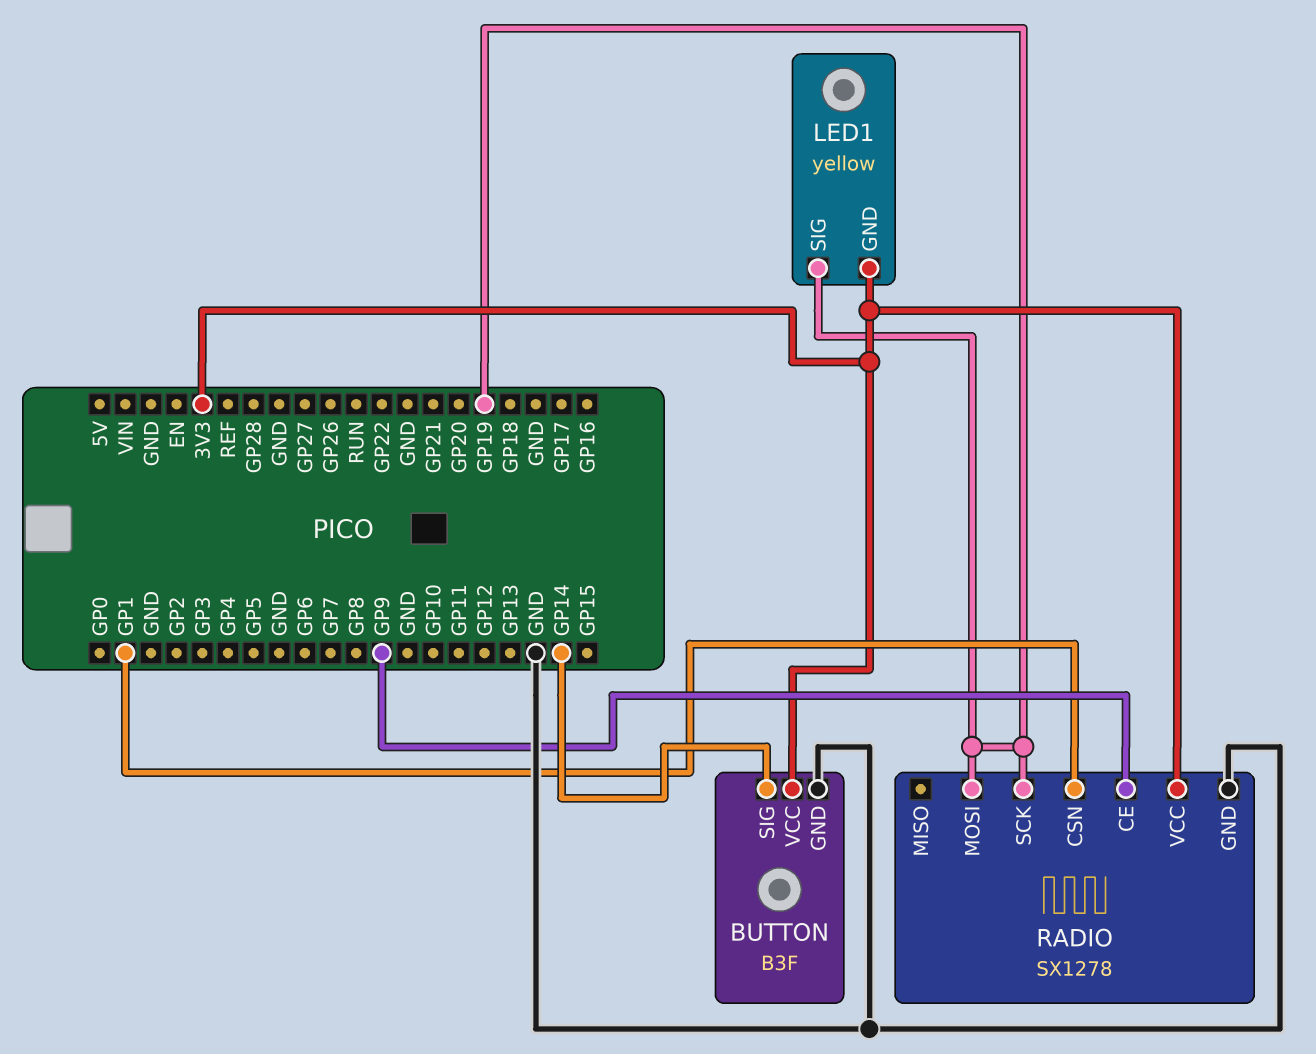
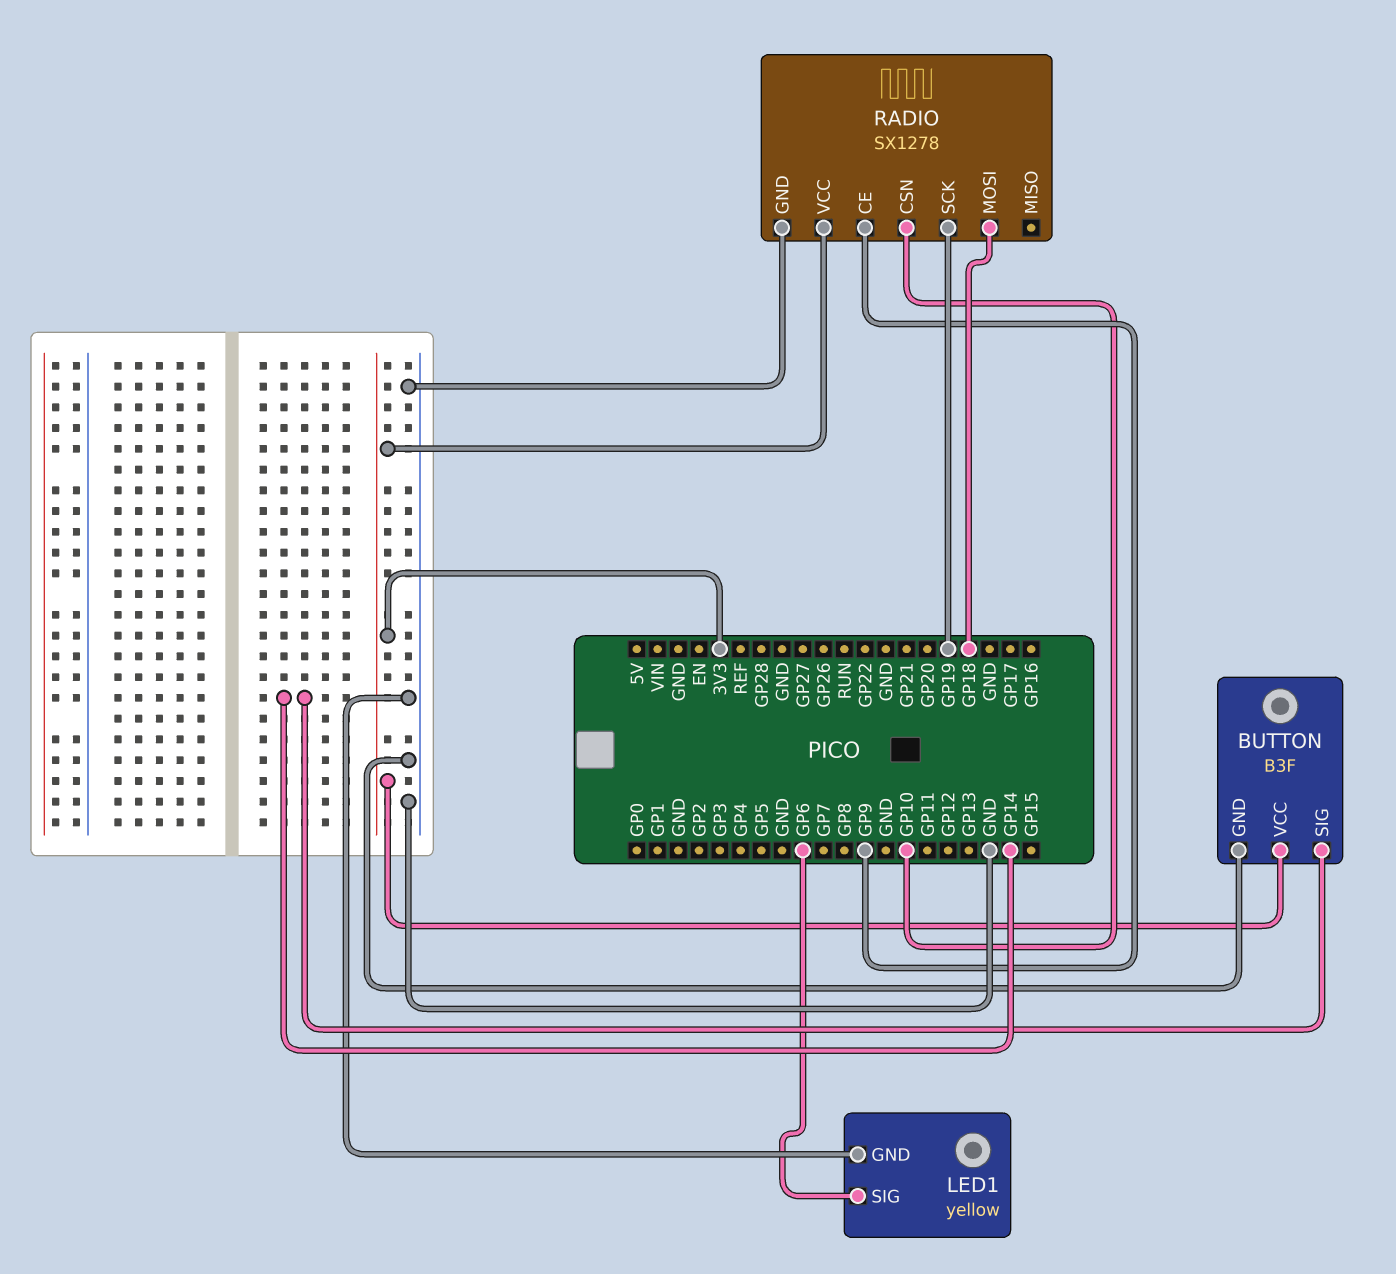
LED1 pin GND: 3V3 -> GND
LED1 pin SIG: GP19 -> GP6
RADIO pin CSN: GP1 -> GP10
RADIO pin MOSI: GP19 -> GP18

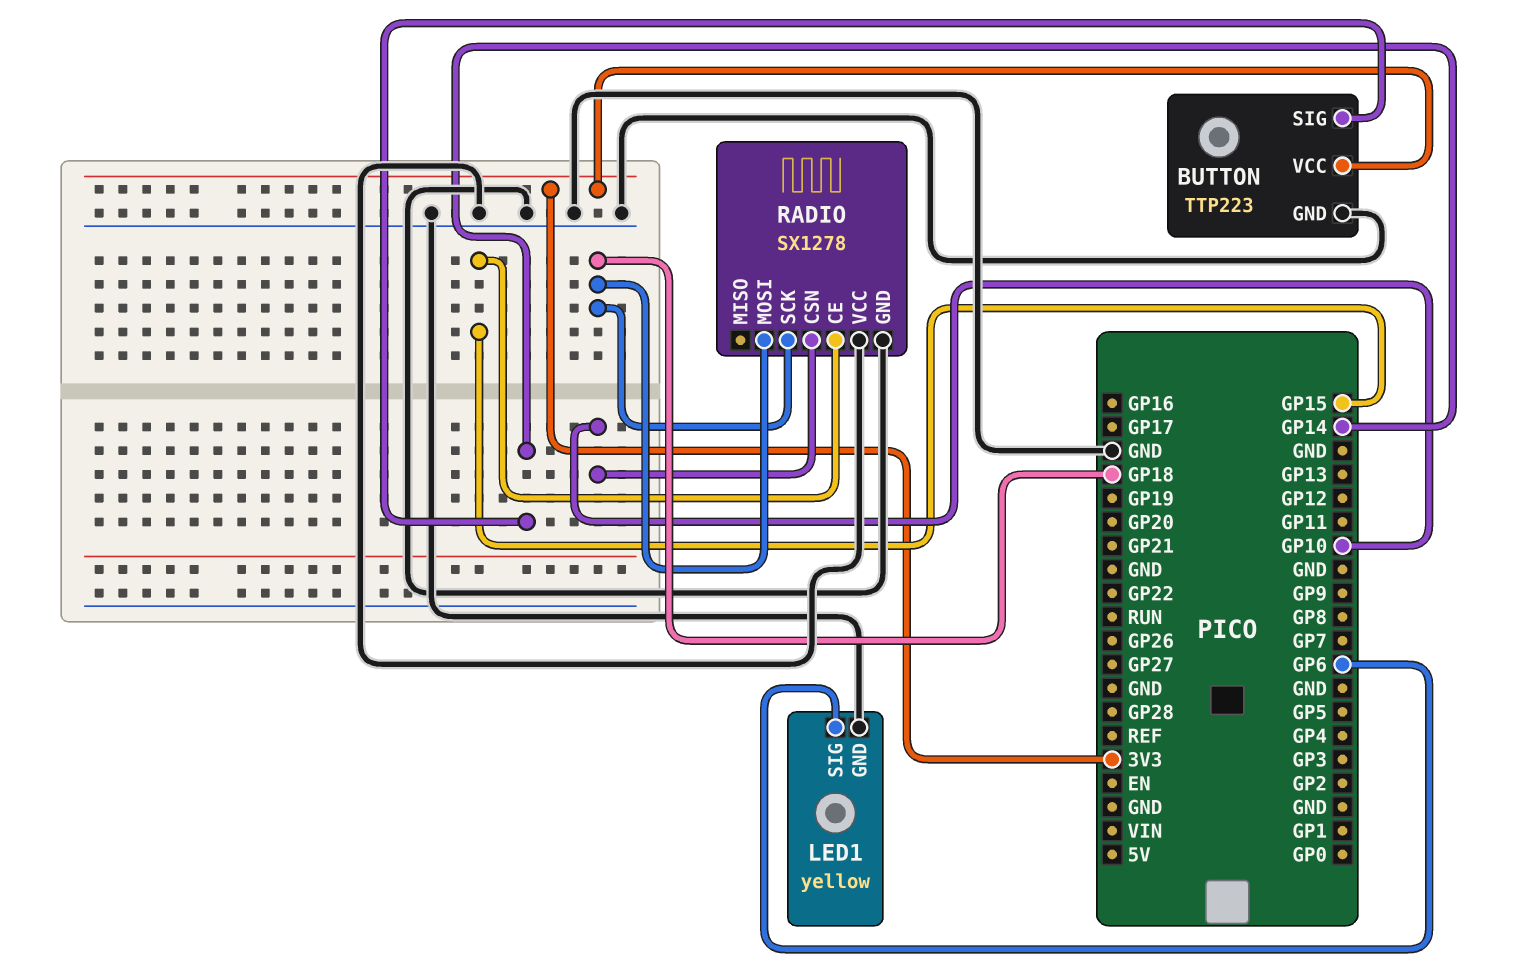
BUTTON: B3F -> TTP223
RADIO pin CE: GP9 -> GP15
RADIO pin SCK: GP19 -> GP18
RADIO pin VCC: 3V3 -> GND

